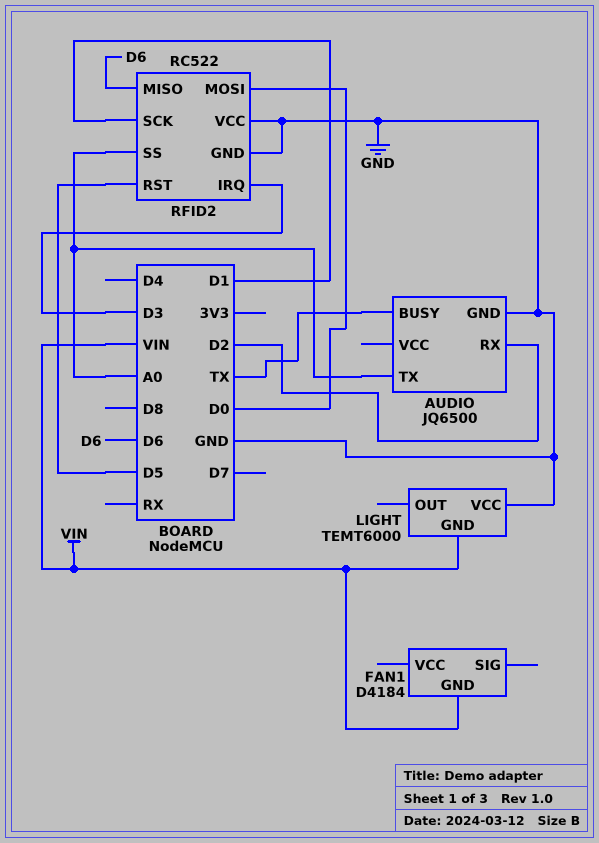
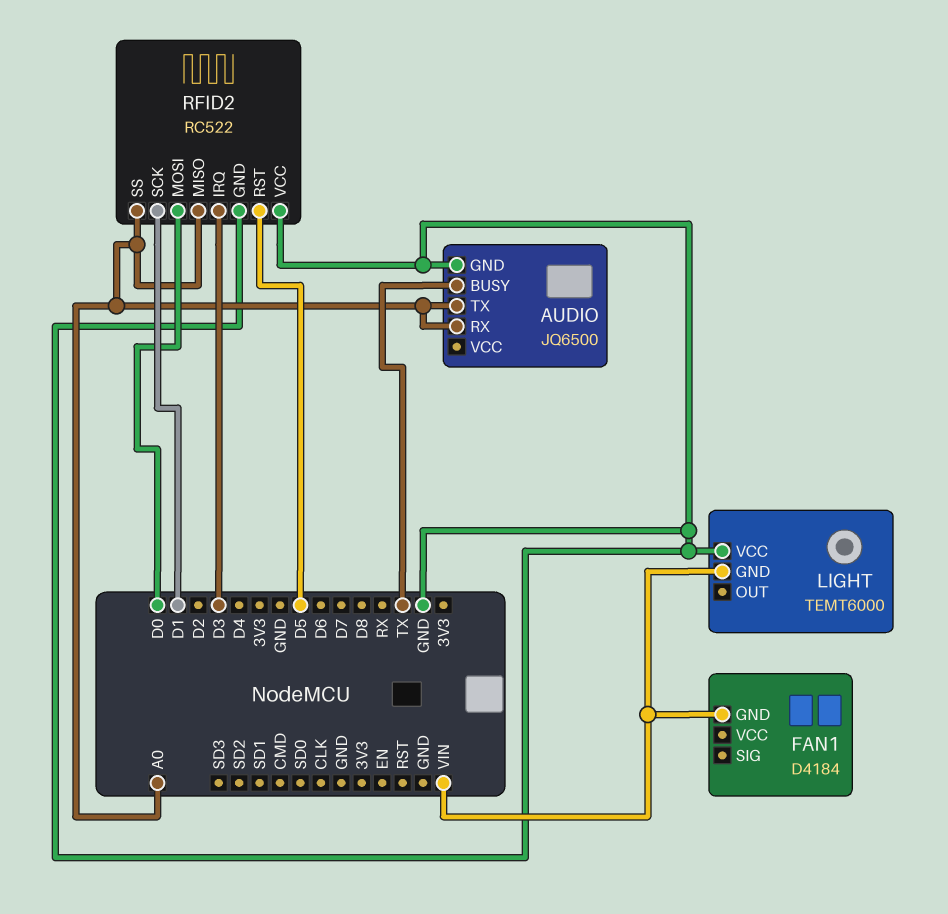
AUDIO pin RX: D2 -> A0
RFID2 pin MISO: D6 -> A0

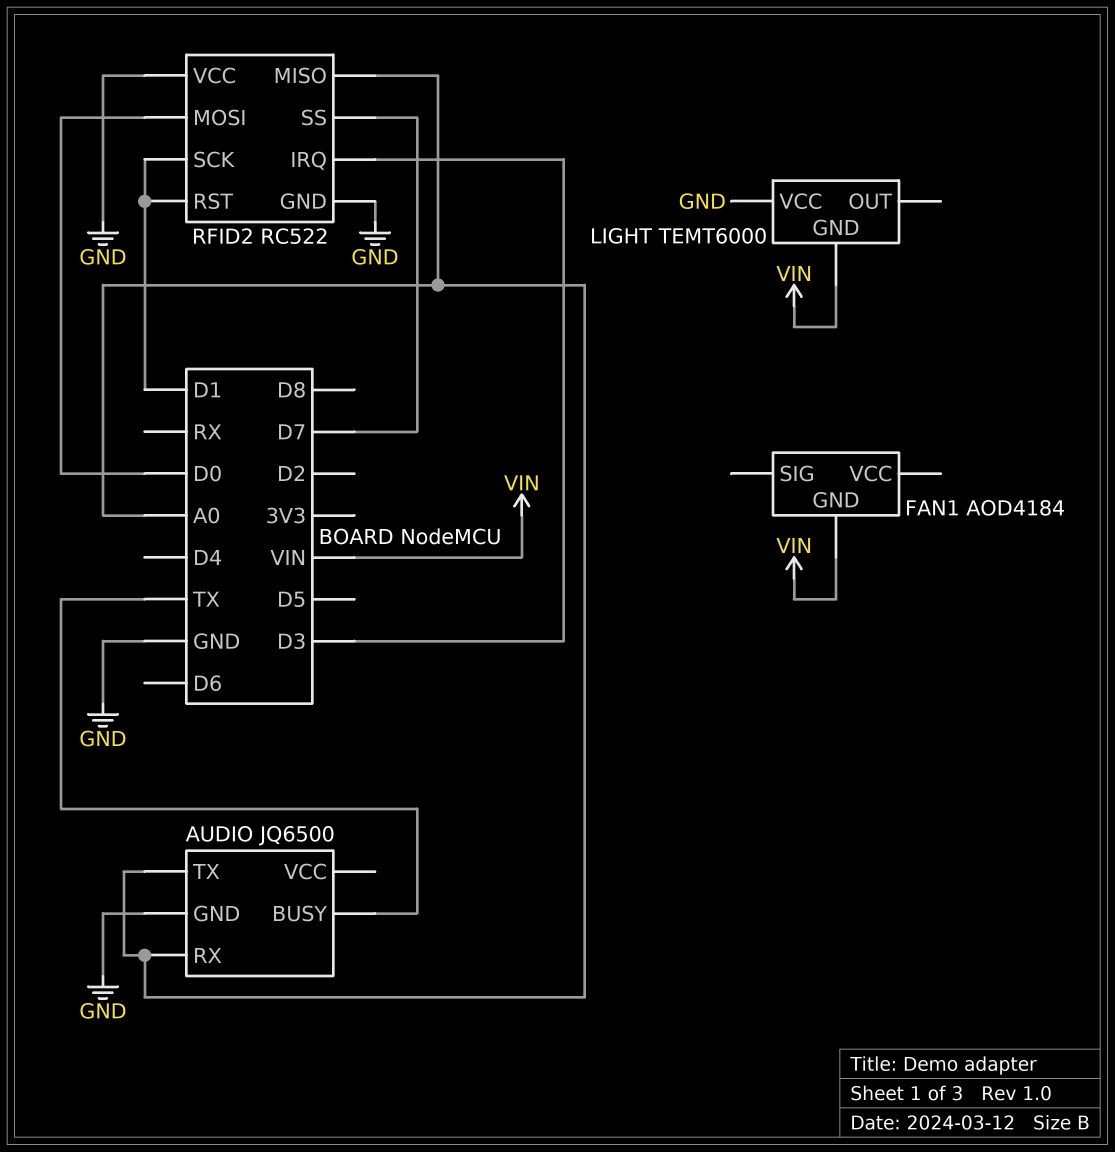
FAN1: D4184 -> AOD4184
RFID2 pin RST: D5 -> D1
RFID2 pin SS: A0 -> D7

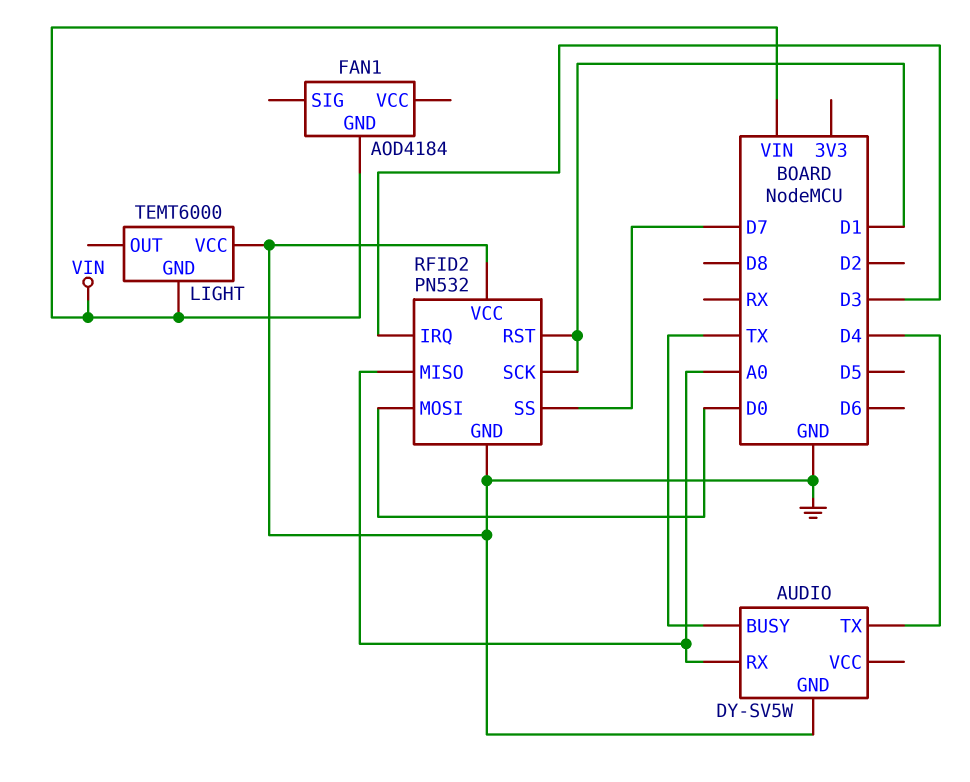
AUDIO: JQ6500 -> DY-SV5W
AUDIO pin TX: A0 -> D4
RFID2: RC522 -> PN532

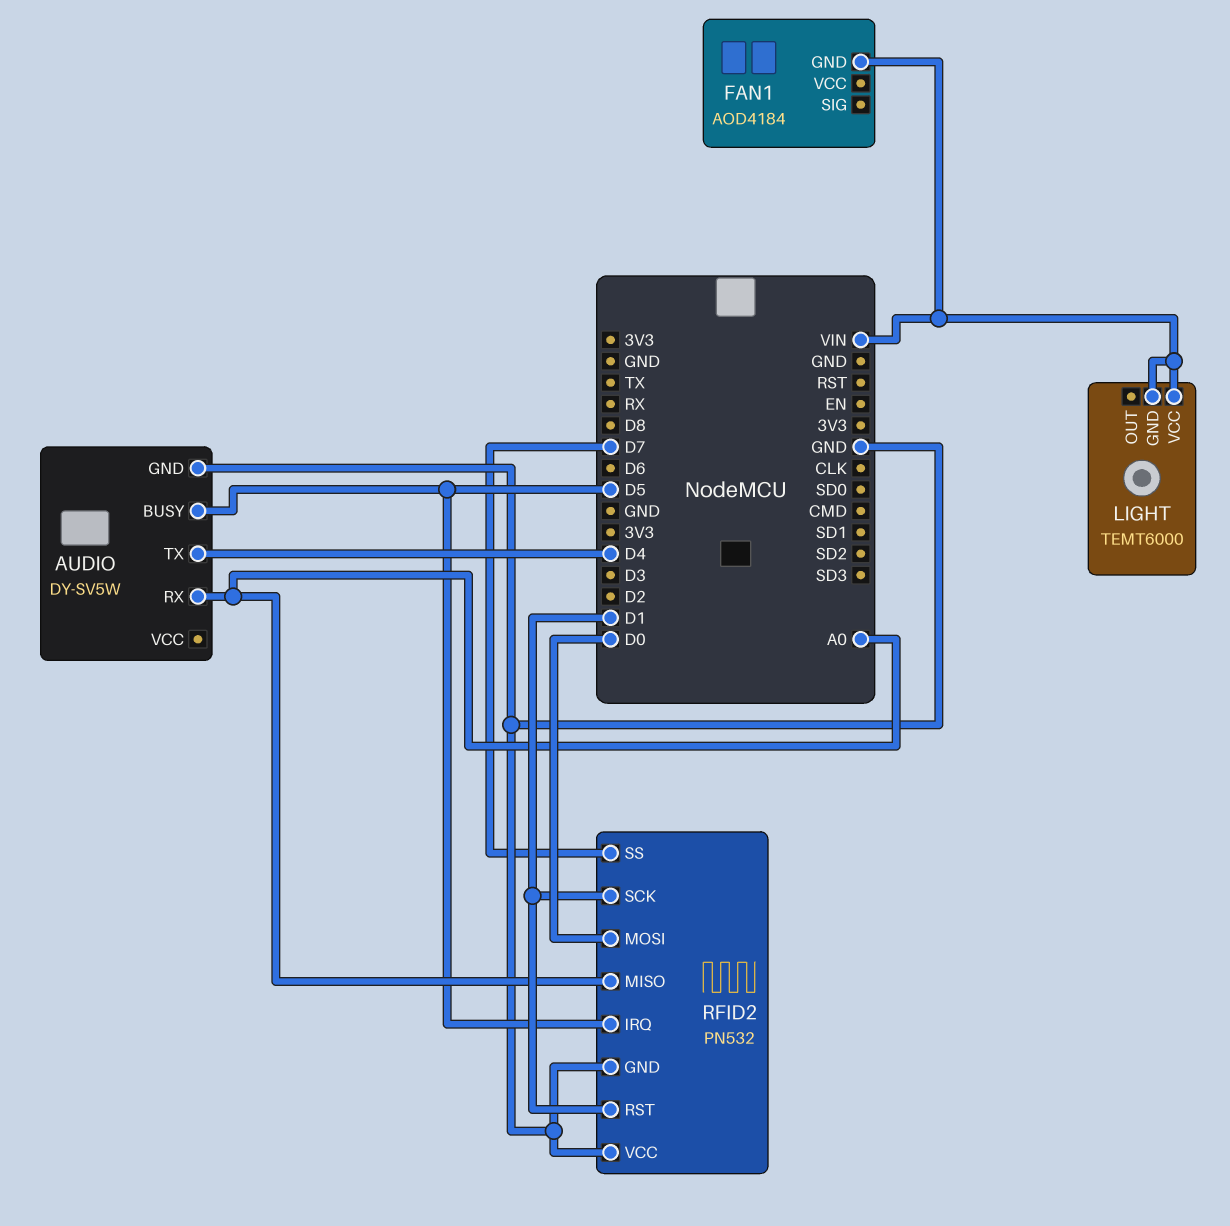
AUDIO pin BUSY: TX -> D5
LIGHT pin VCC: GND -> VIN
RFID2 pin IRQ: D3 -> D5

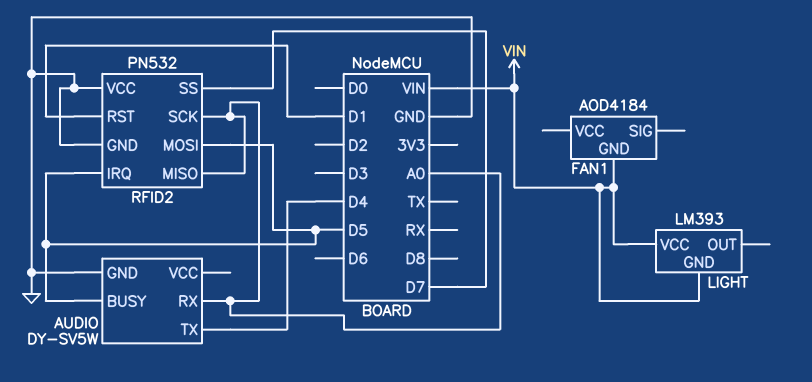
LIGHT: TEMT6000 -> LM393
RFID2 pin MOSI: D0 -> D5
RFID2 pin SCK: D1 -> A0

